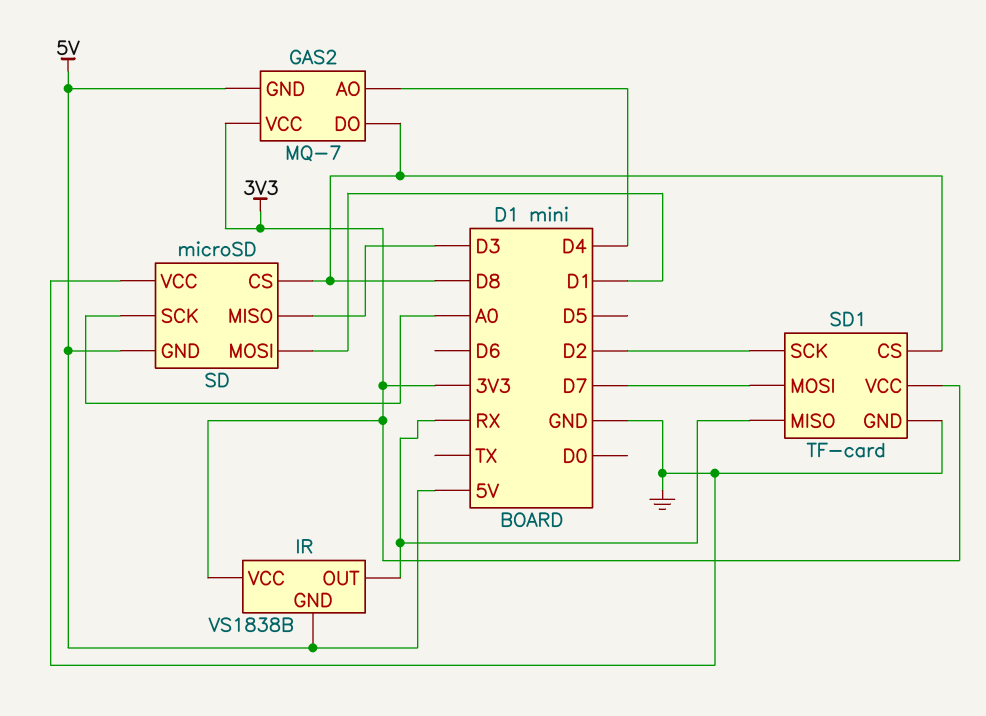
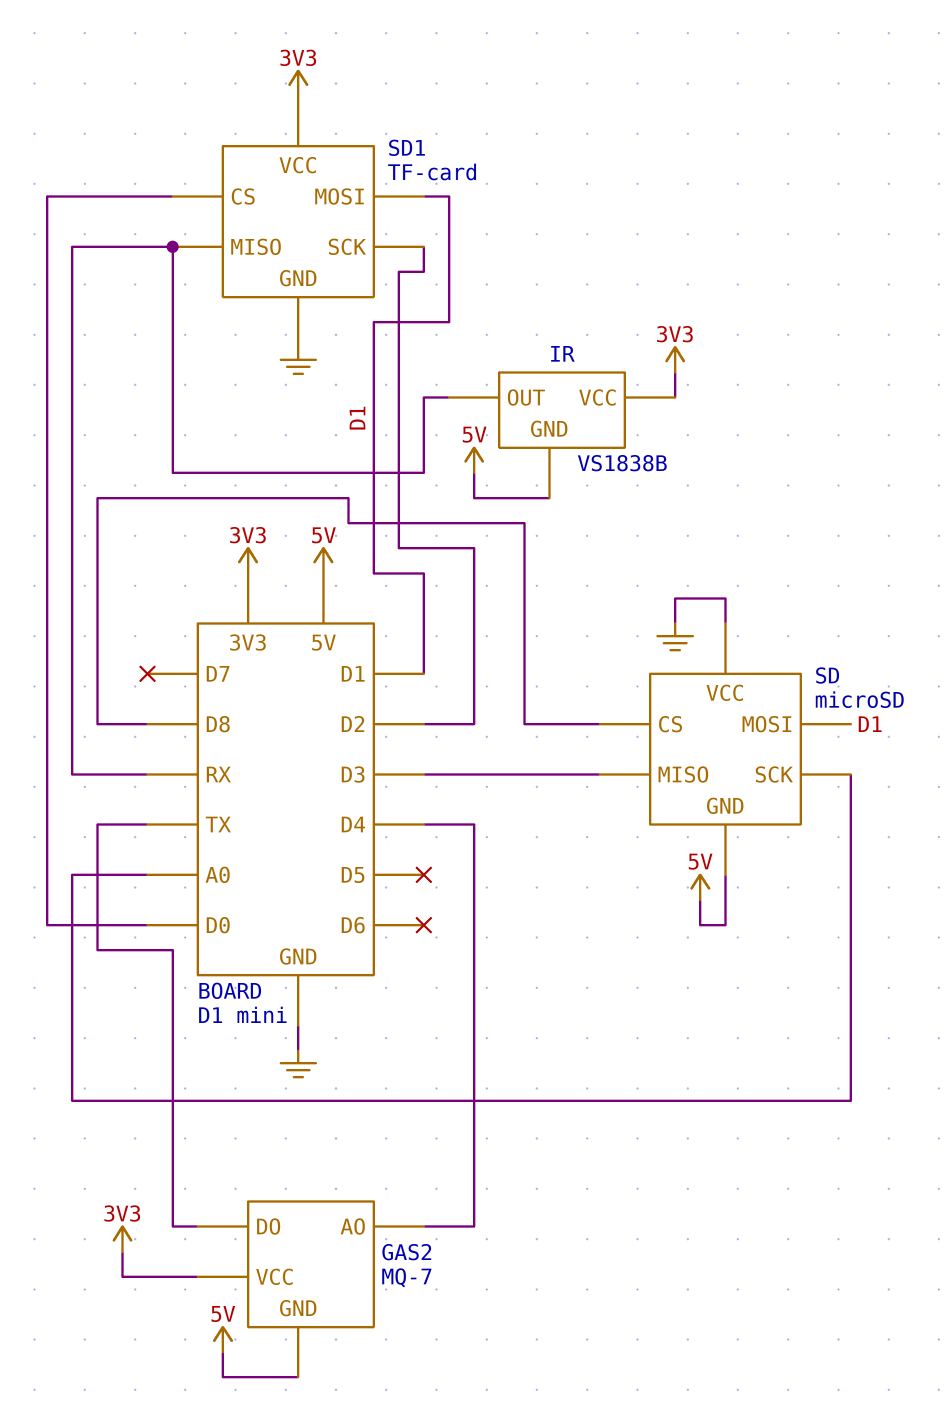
GAS2 pin DO: D8 -> TX
SD1 pin CS: D8 -> D0
SD1 pin MOSI: D7 -> D1

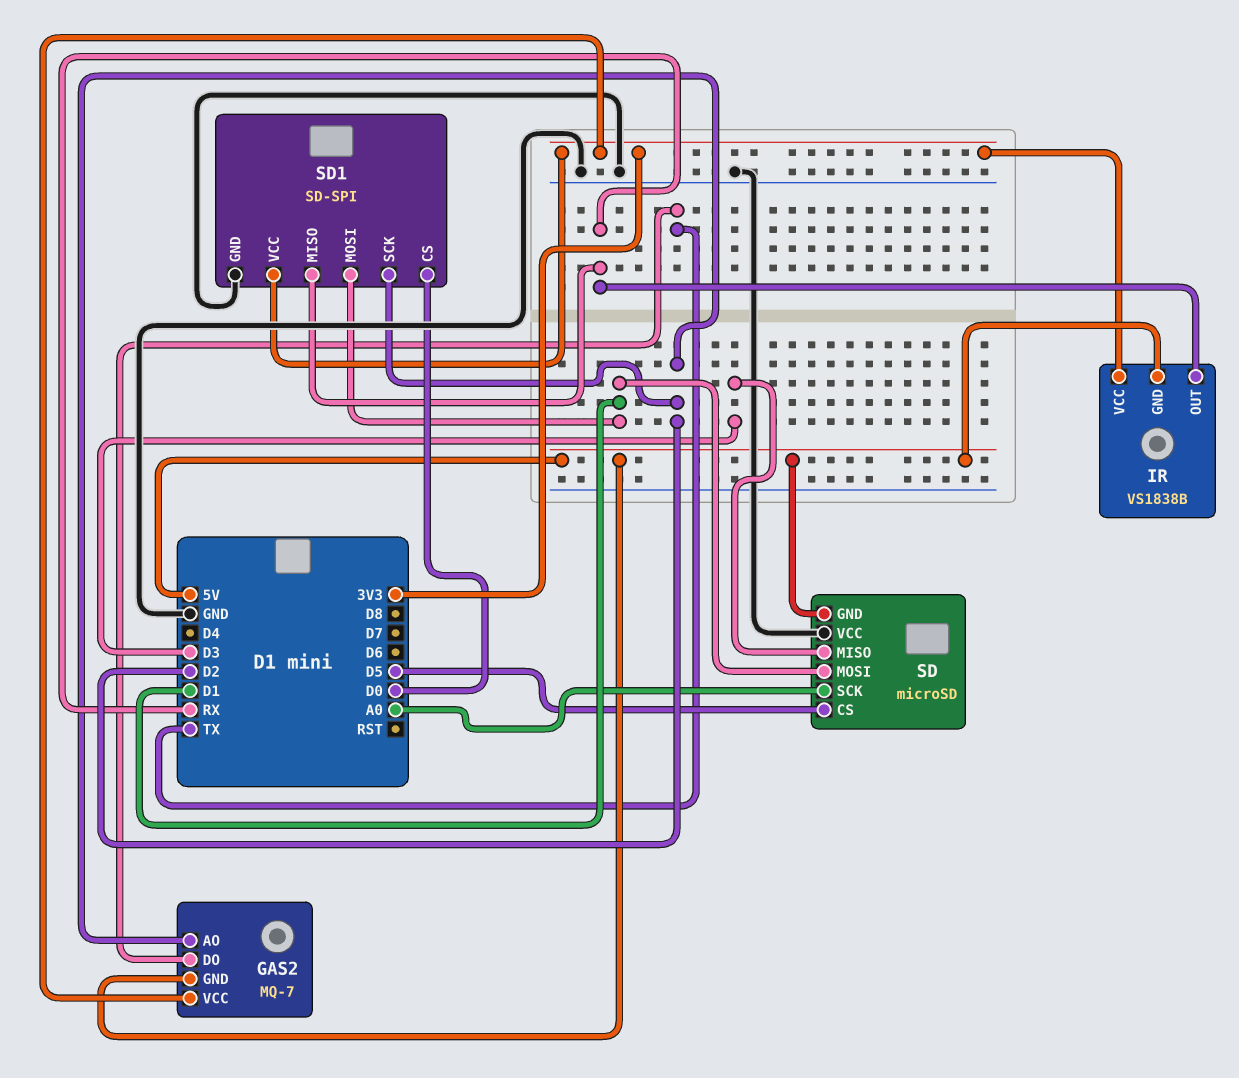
GAS2 pin AO: D4 -> D2
SD pin CS: D8 -> D5
SD1: TF-card -> SD-SPI

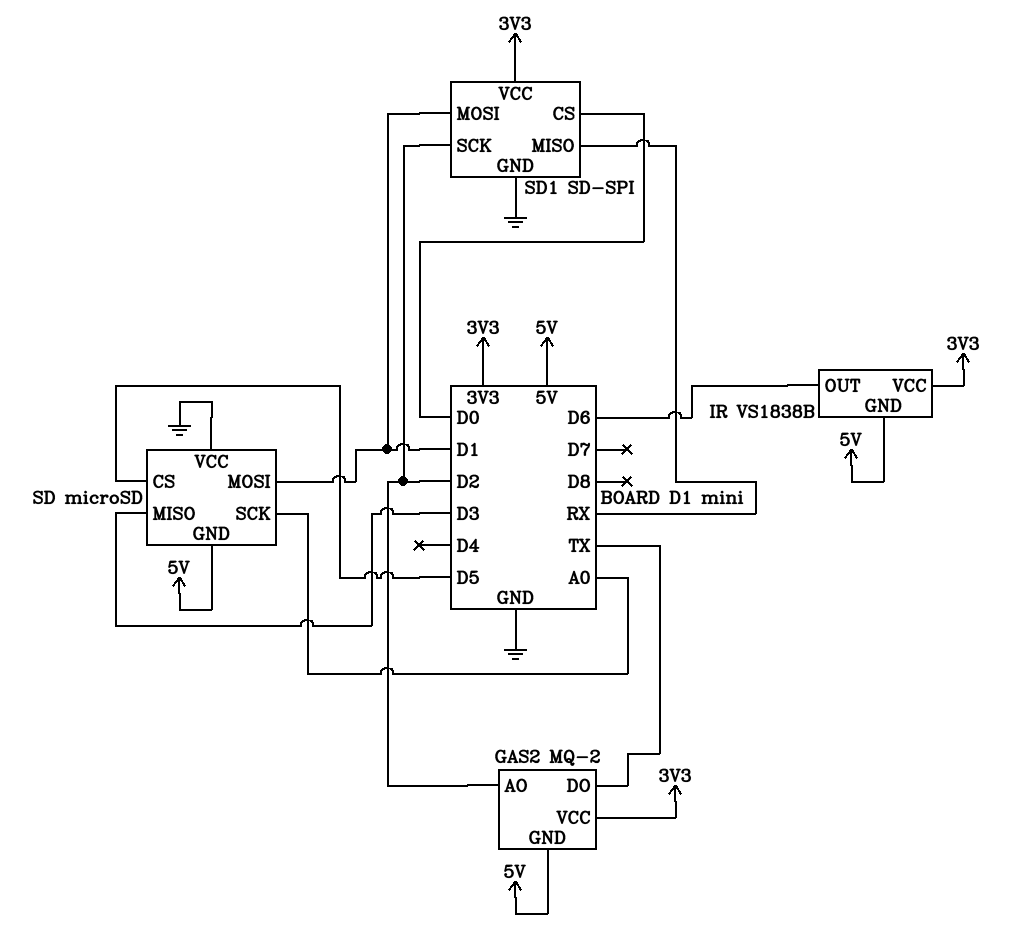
GAS2: MQ-7 -> MQ-2
IR pin OUT: RX -> D6

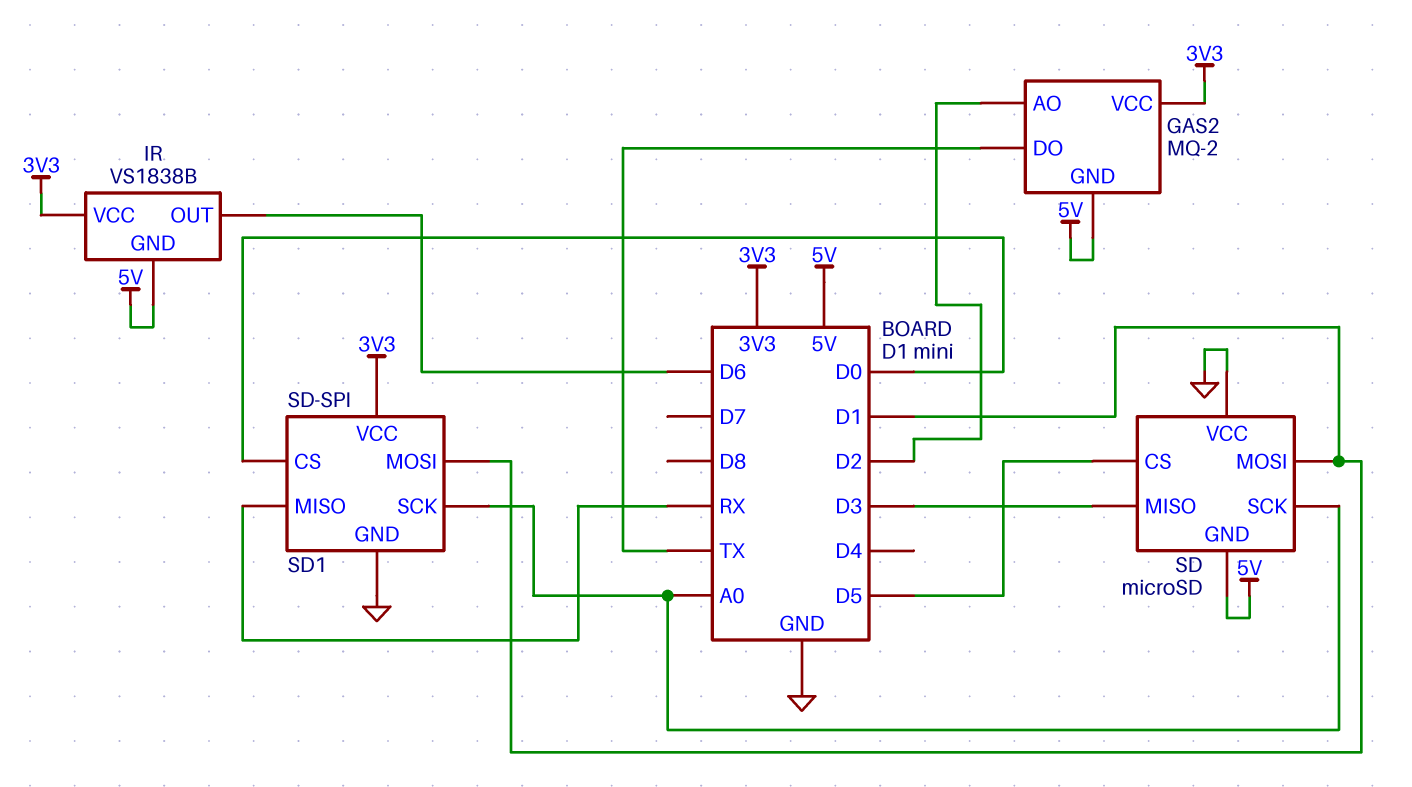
SD1 pin SCK: D2 -> A0

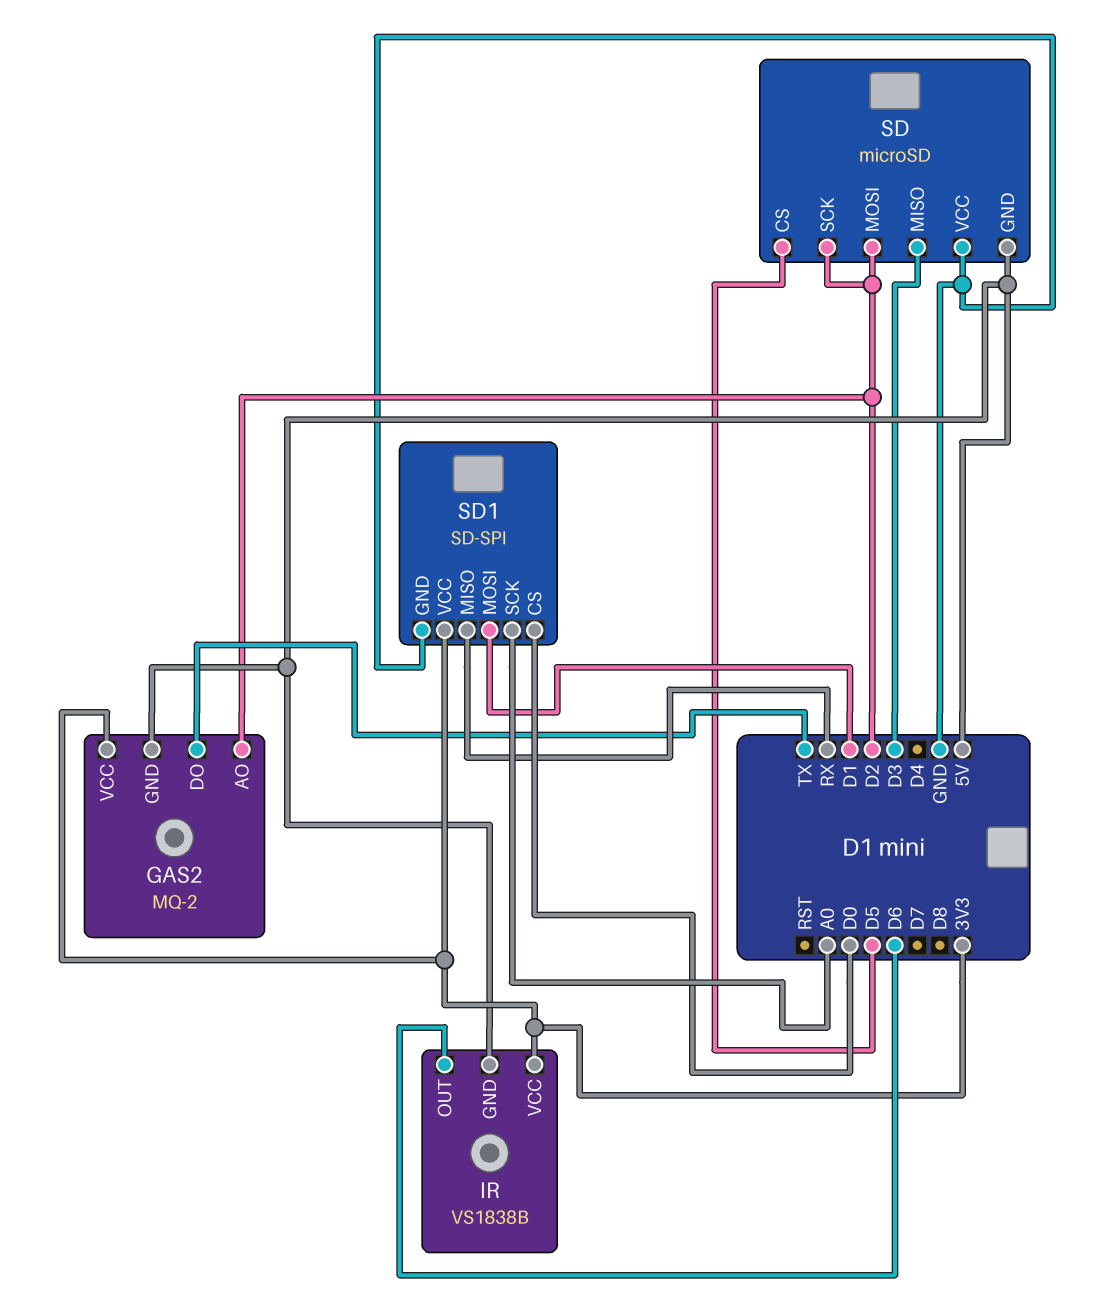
SD pin MOSI: D1 -> D2
SD pin SCK: A0 -> D2

